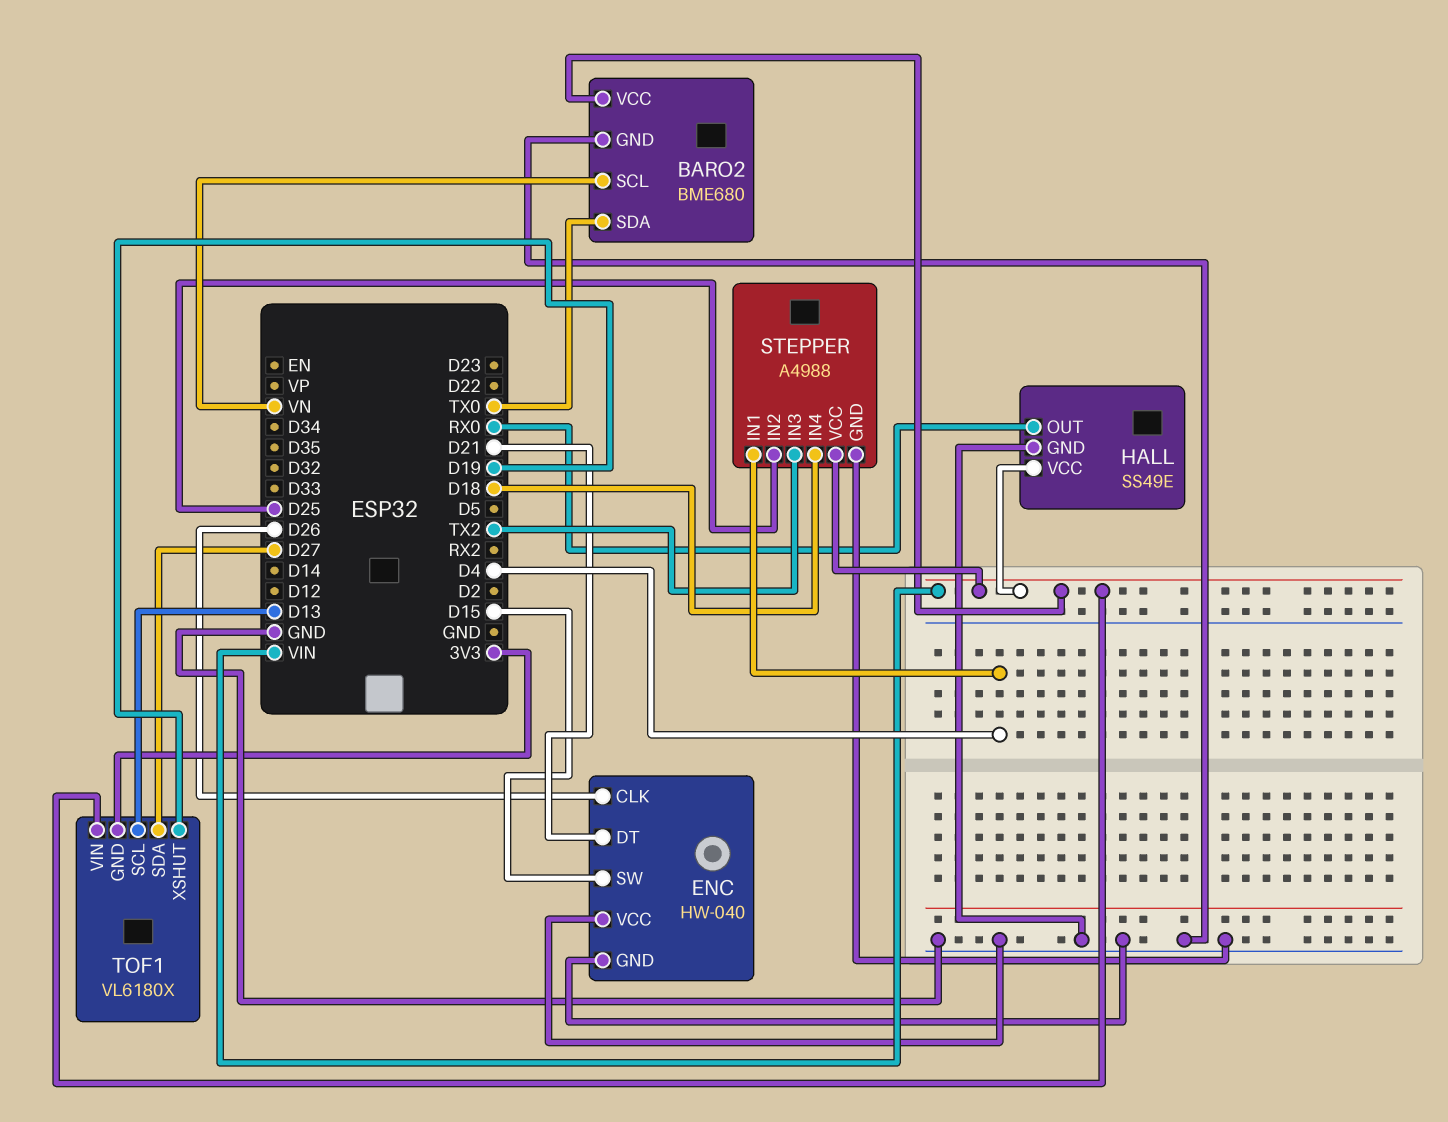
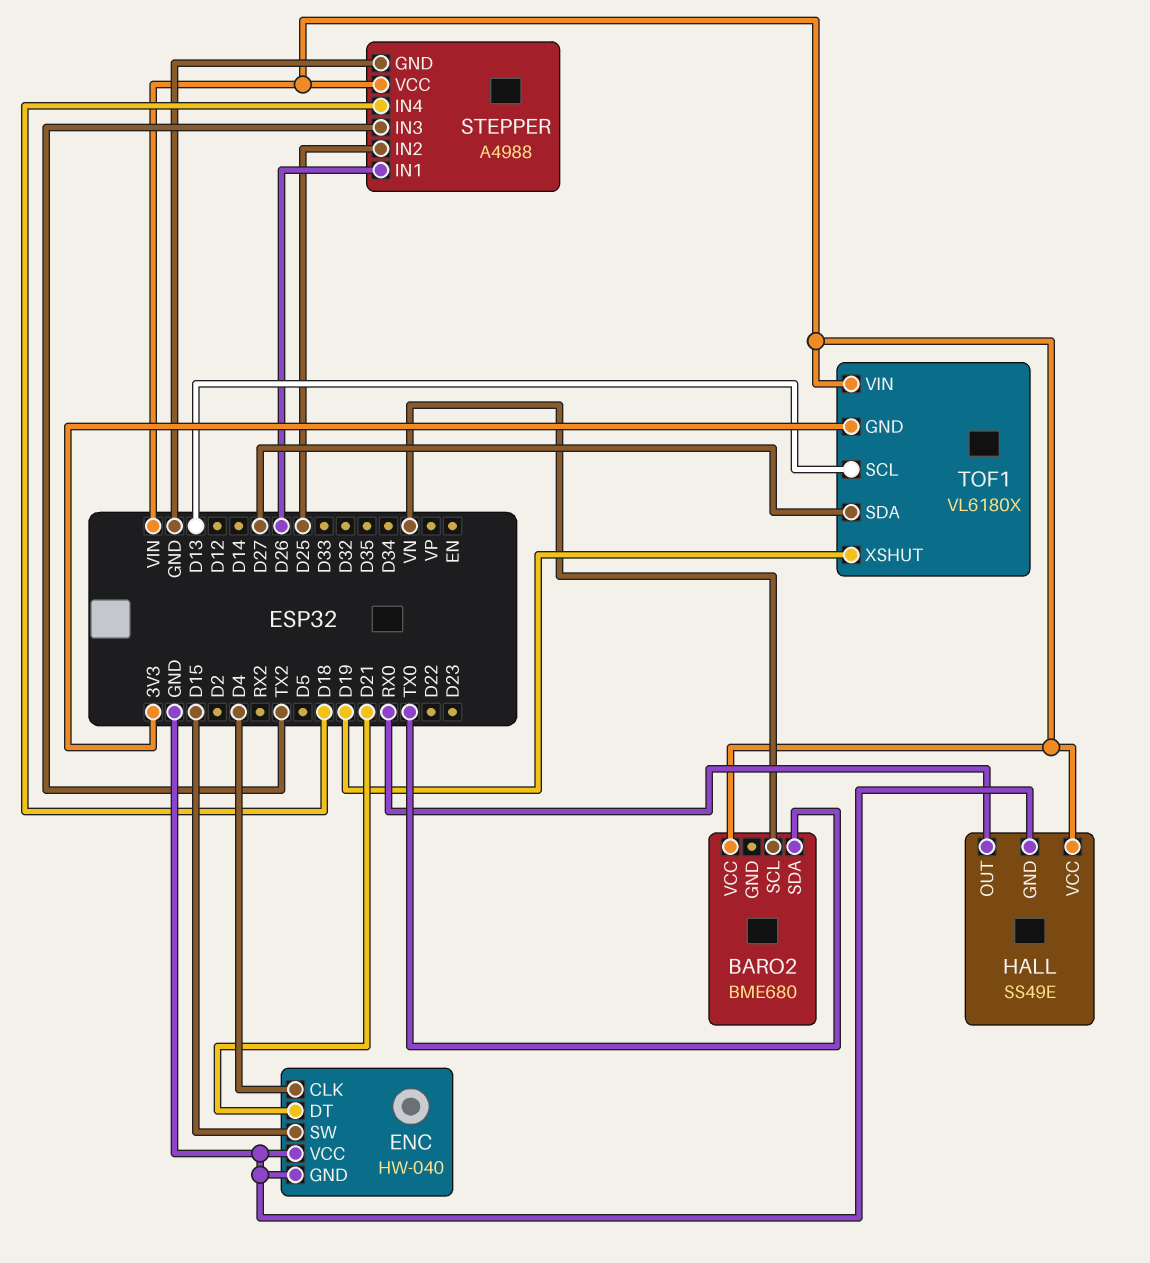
BARO2 pin GND: GND -> none
ENC pin CLK: D26 -> D4
STEPPER pin IN1: D4 -> D26

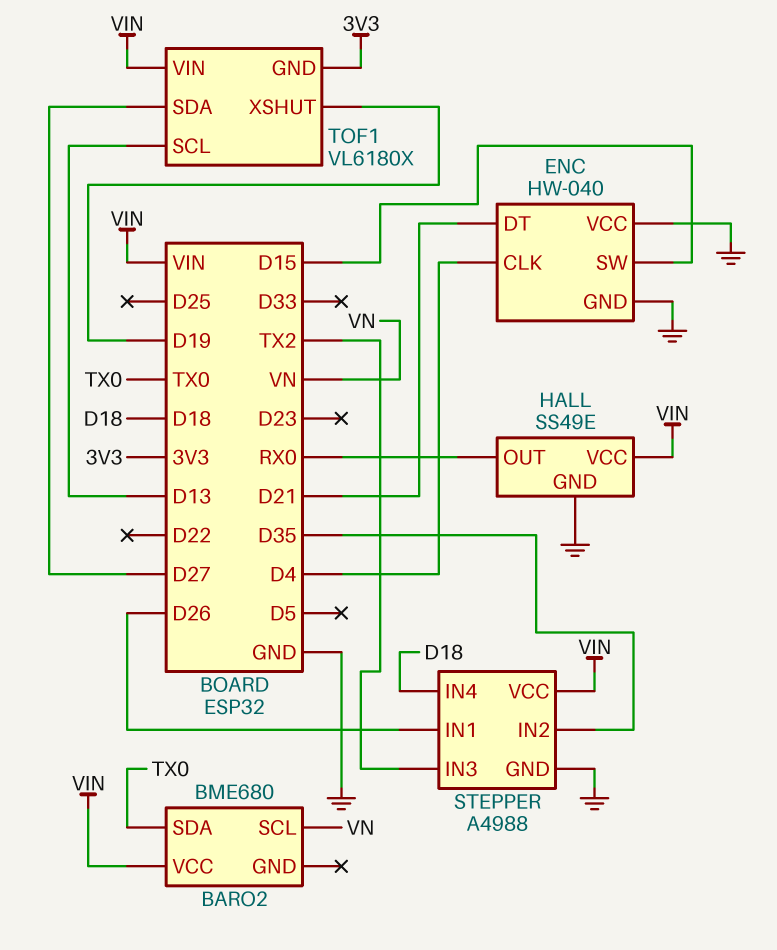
STEPPER pin IN2: D25 -> D35

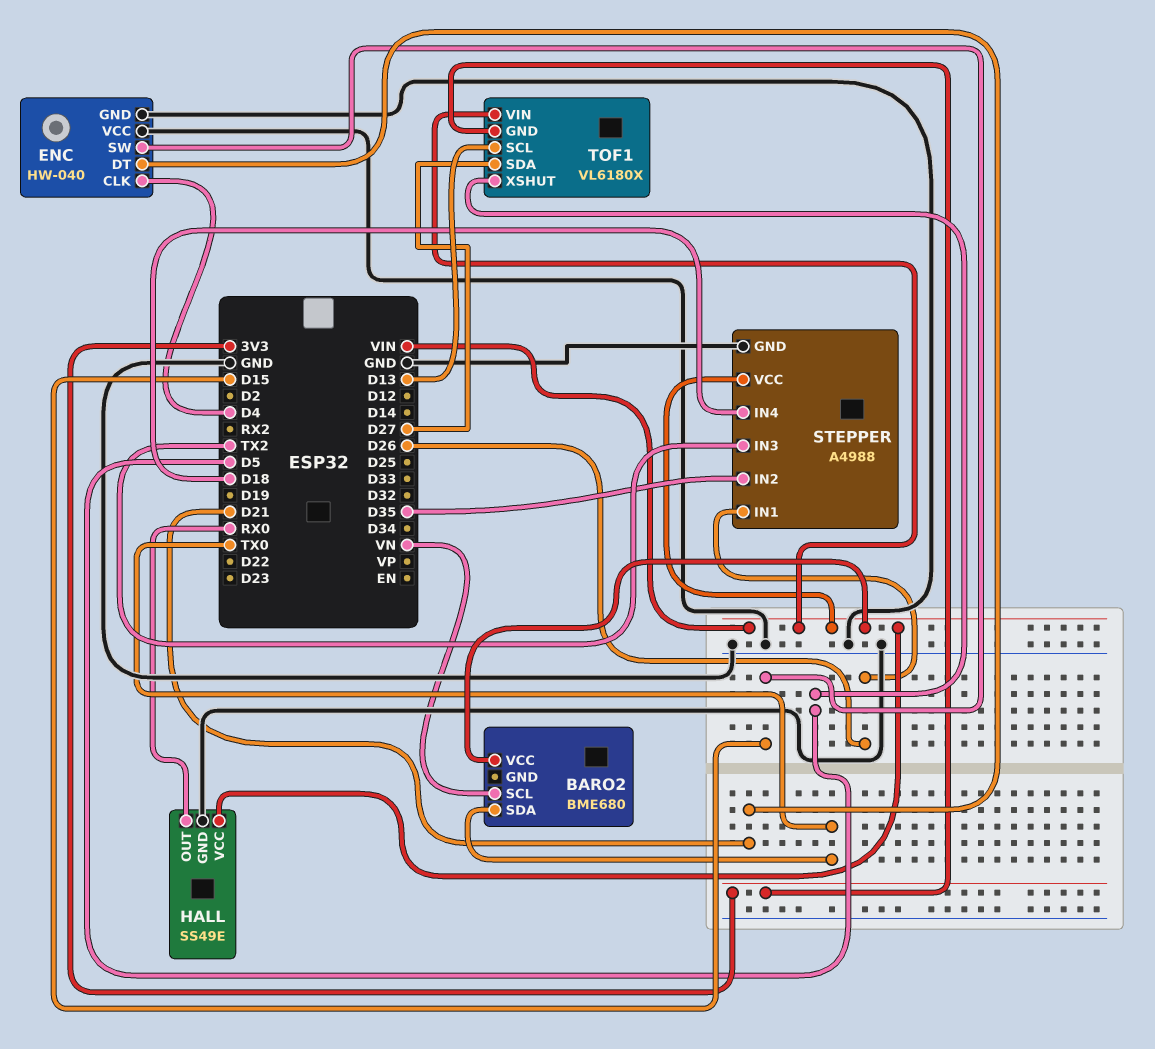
TOF1 pin XSHUT: D19 -> D5

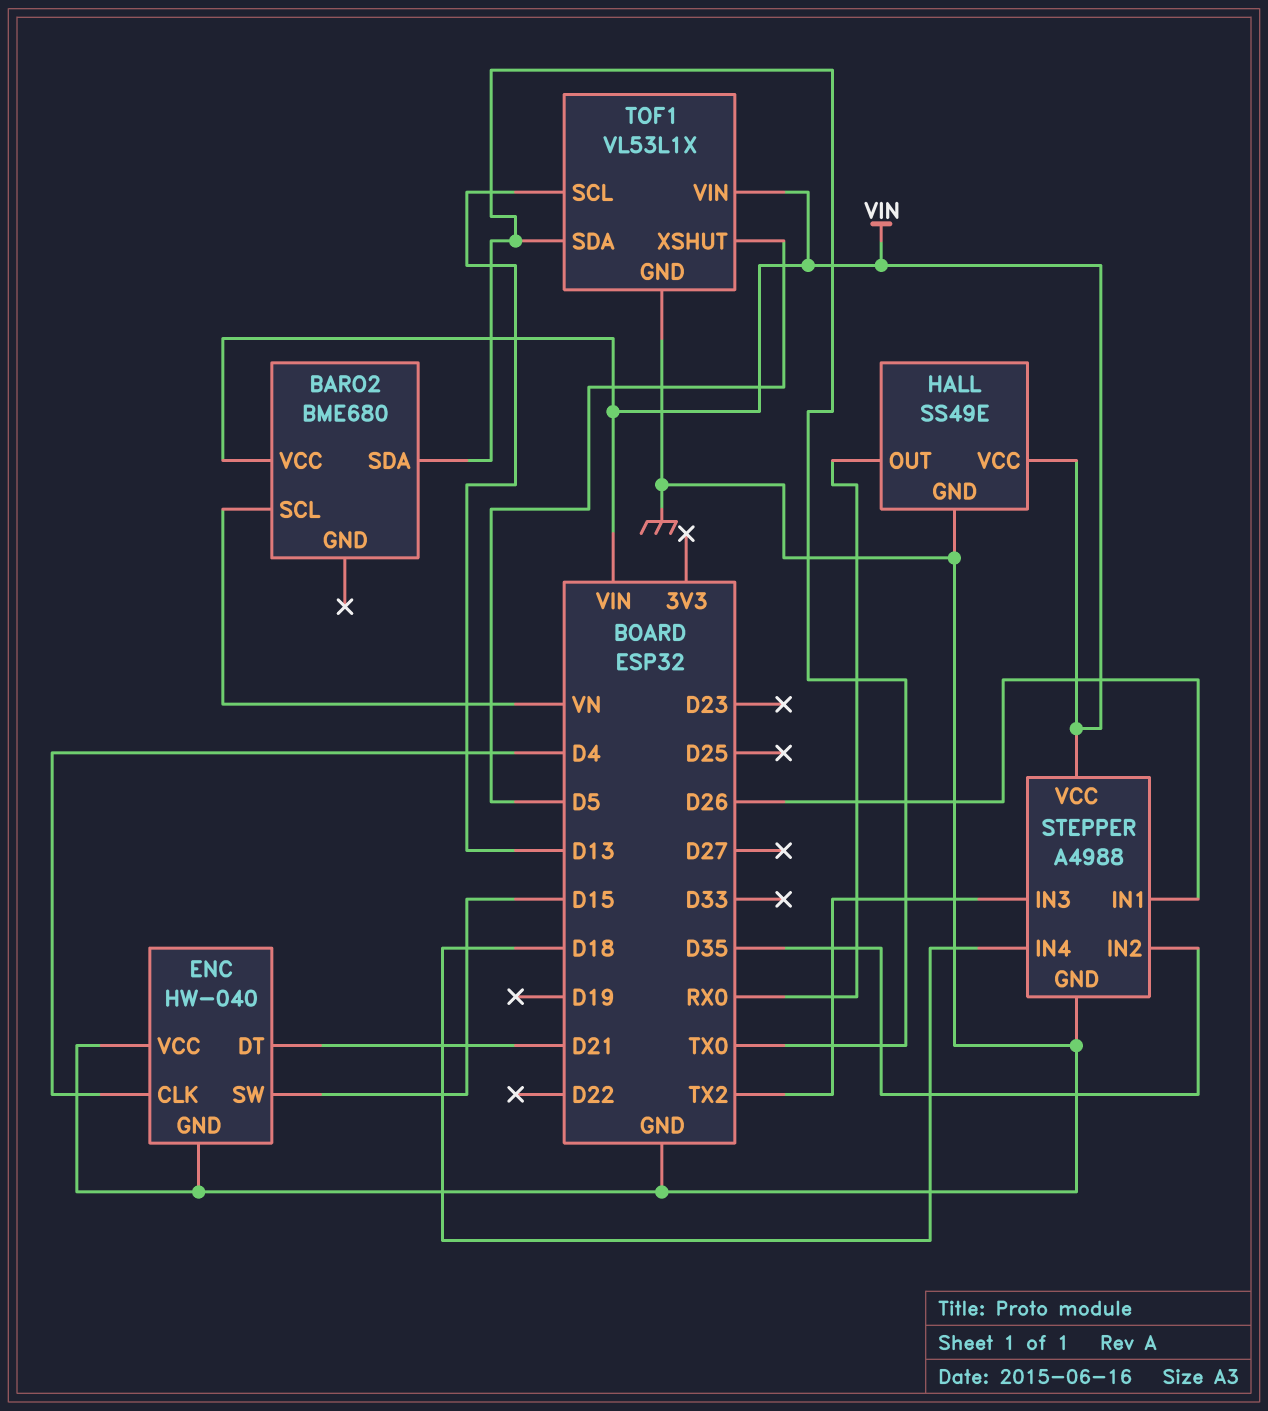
TOF1: VL6180X -> VL53L1X
TOF1 pin GND: 3V3 -> GND
TOF1 pin SDA: D27 -> TX0

